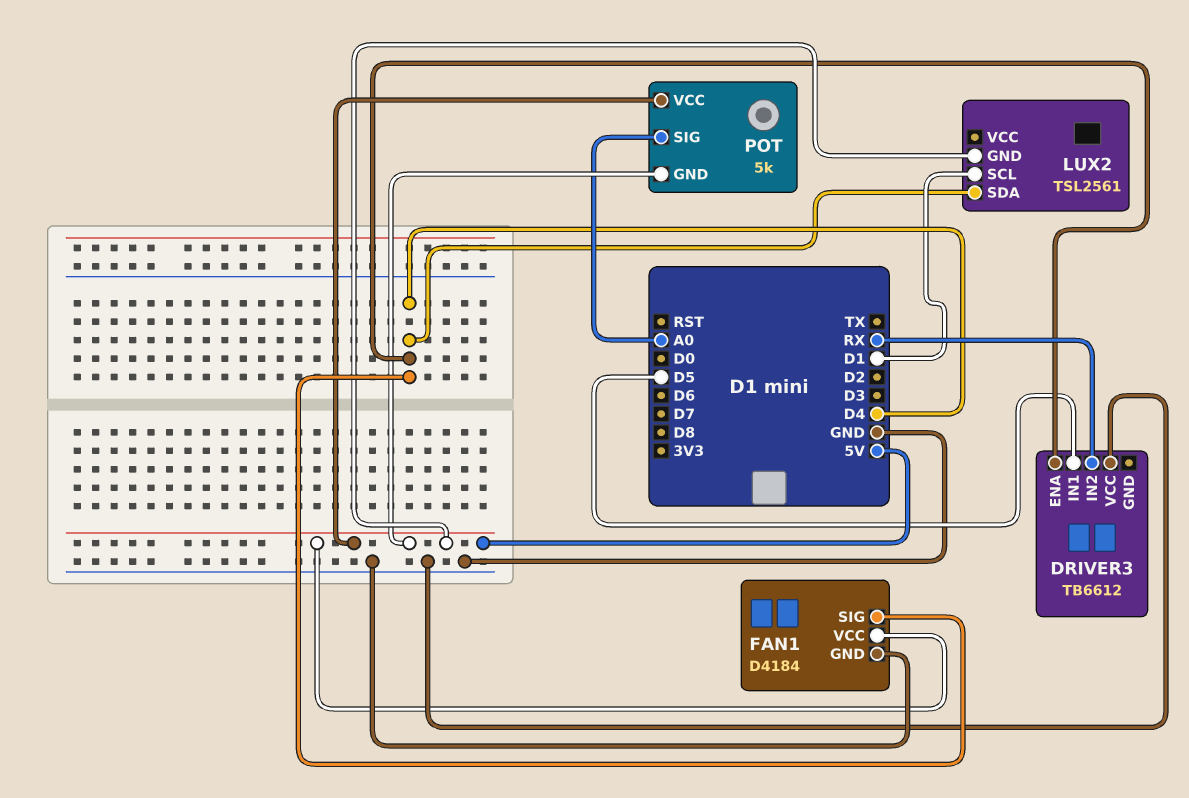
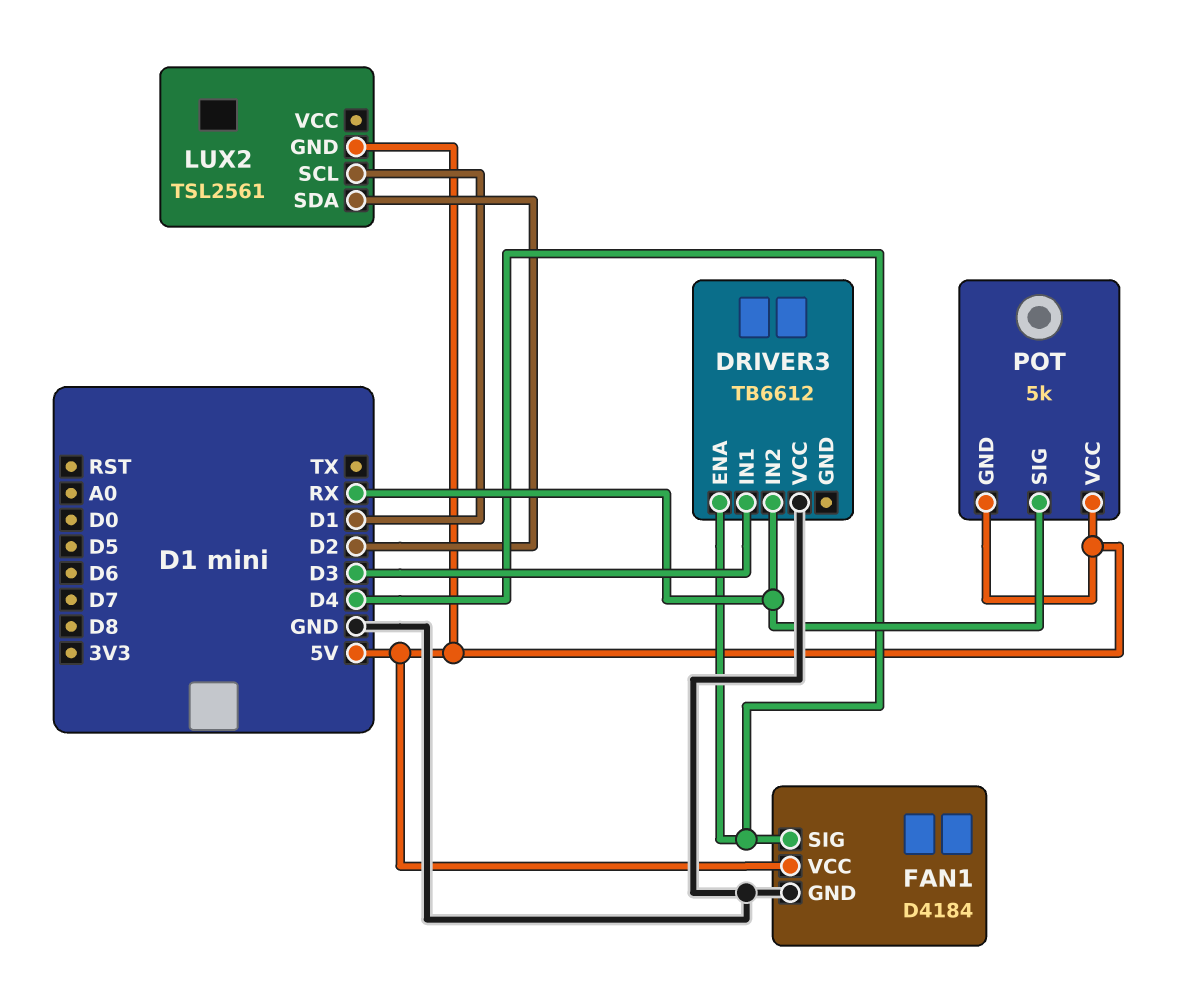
DRIVER3 pin IN1: D5 -> D3
LUX2 pin SDA: D4 -> D2
POT pin SIG: A0 -> RX

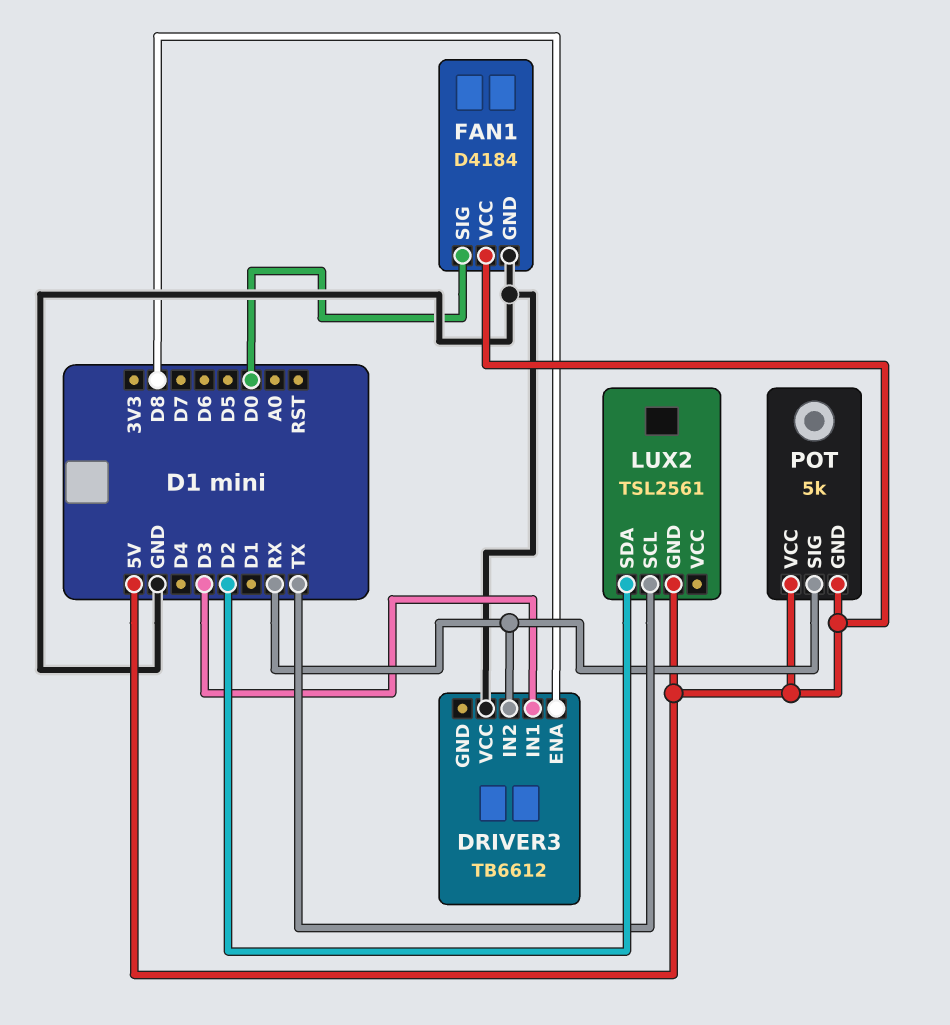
DRIVER3 pin ENA: D4 -> D8
FAN1 pin SIG: D4 -> D0
LUX2 pin SCL: D1 -> TX

